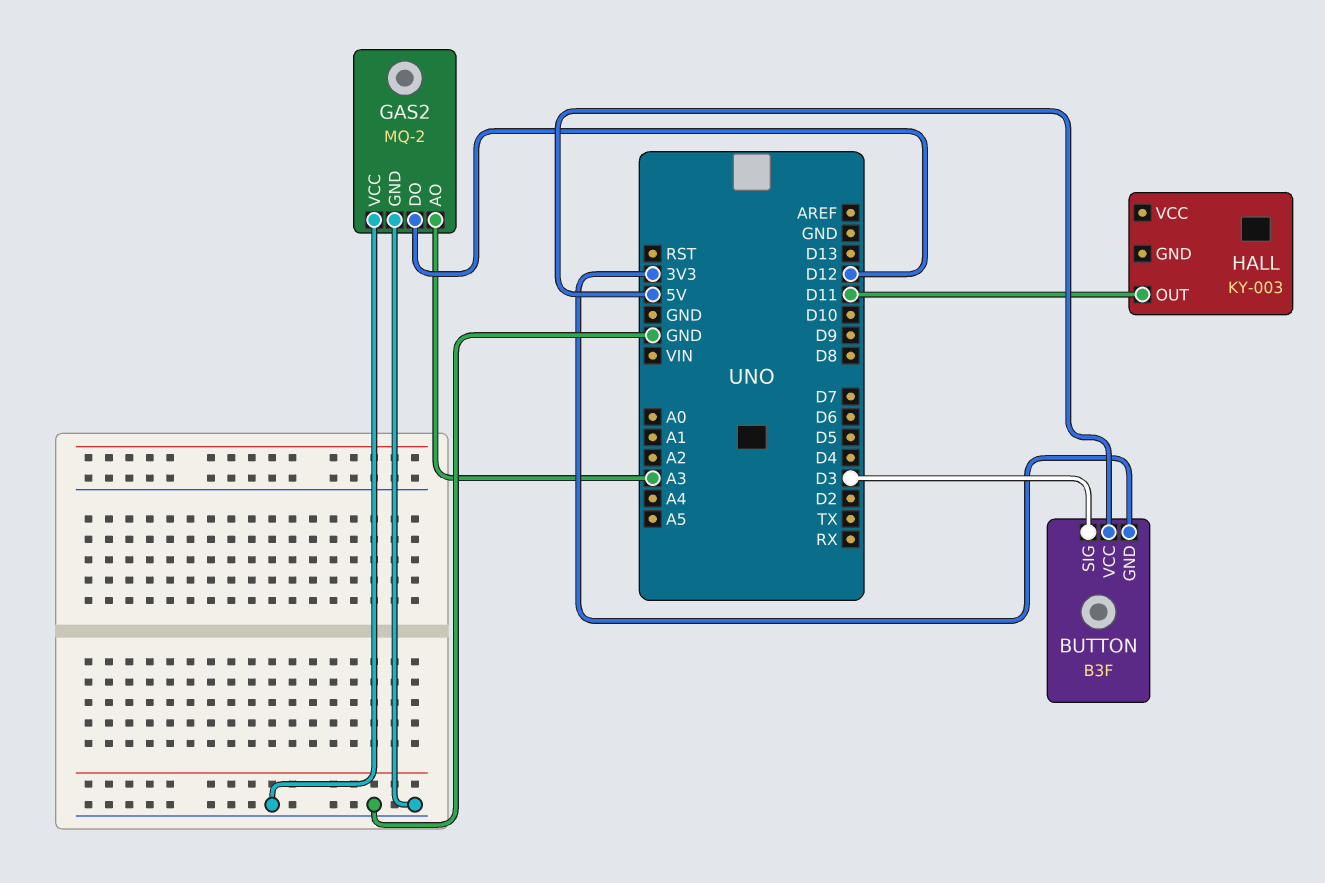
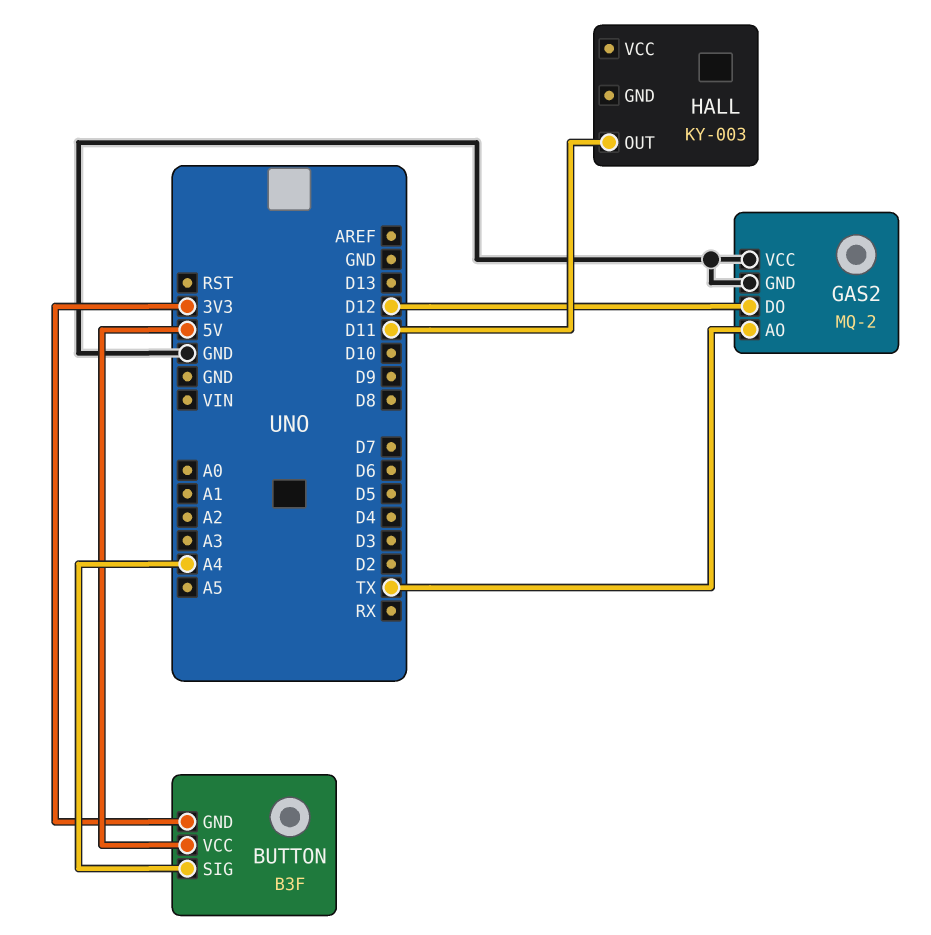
BUTTON pin SIG: D3 -> A4
GAS2 pin AO: A3 -> TX

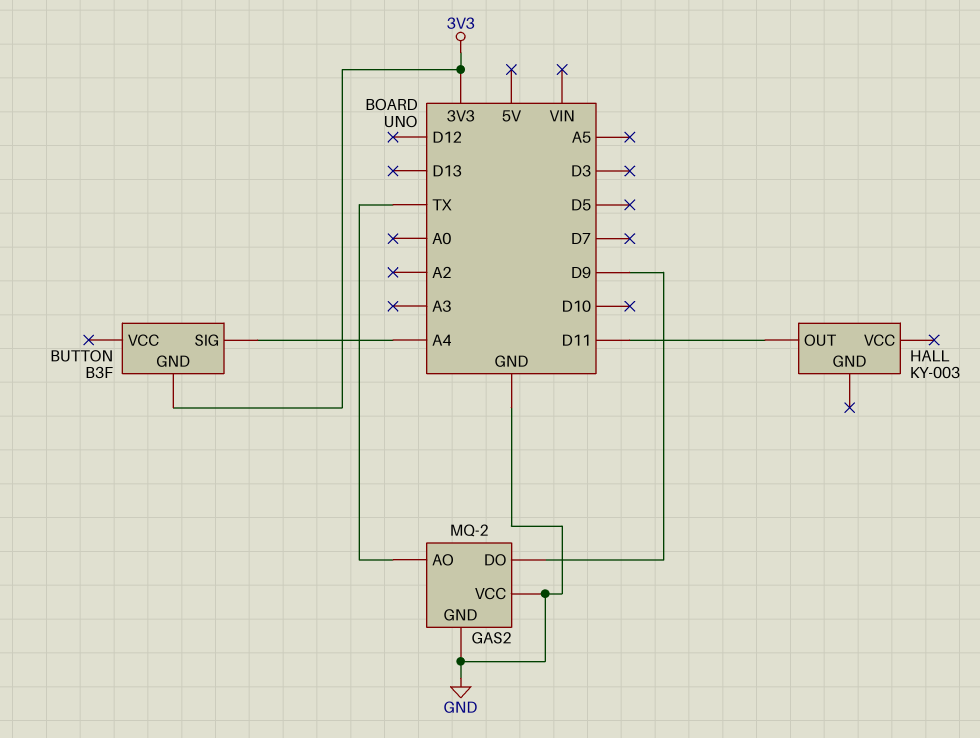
BUTTON pin VCC: 5V -> none
GAS2 pin DO: D12 -> D9

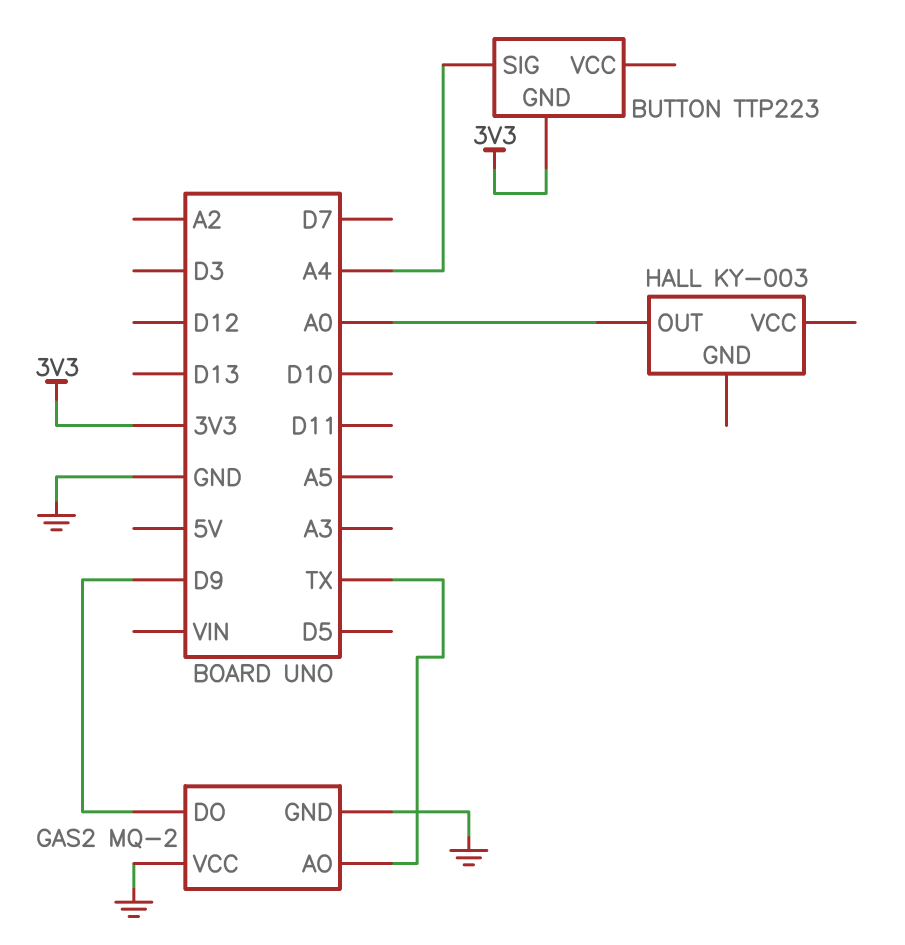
BUTTON: B3F -> TTP223
HALL pin OUT: D11 -> A0

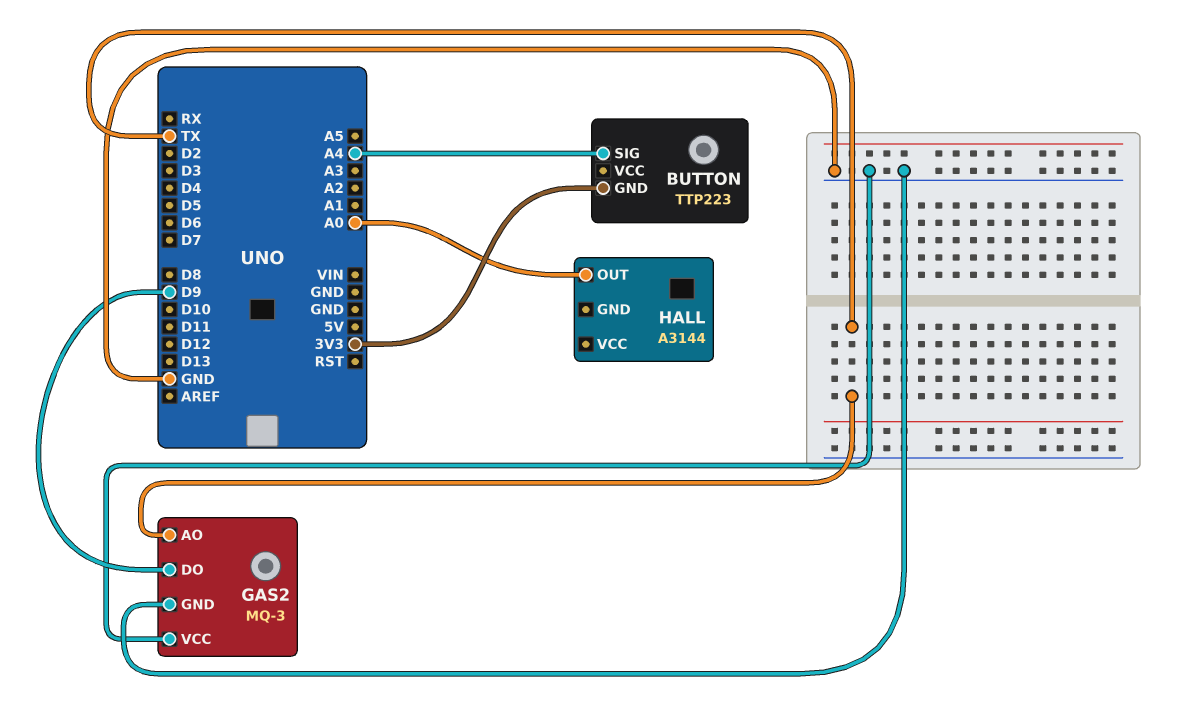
GAS2: MQ-2 -> MQ-3
HALL: KY-003 -> A3144

